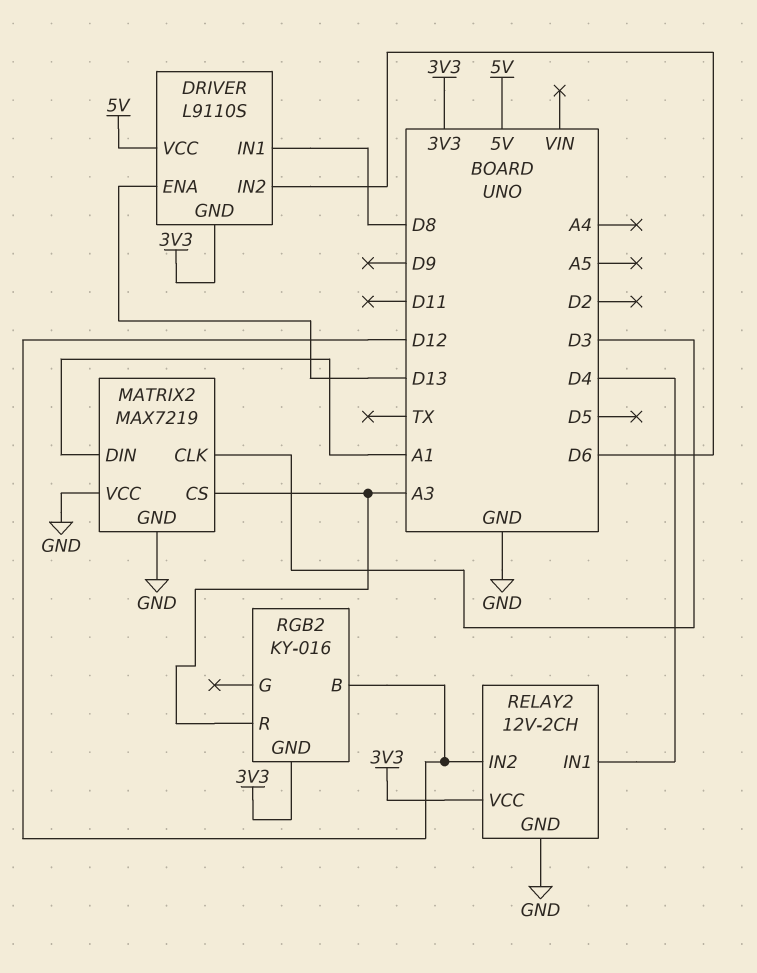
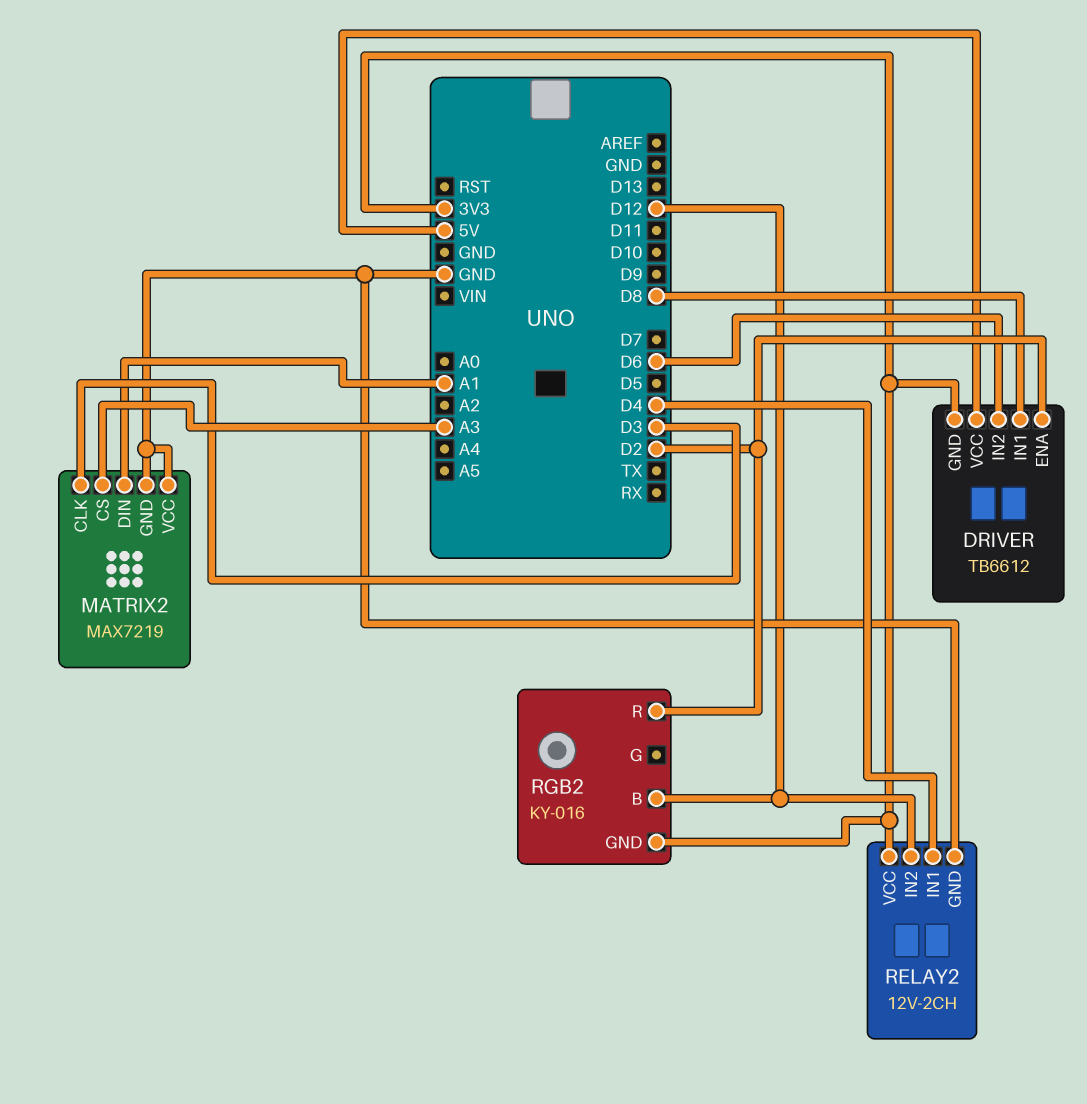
DRIVER: L9110S -> TB6612
DRIVER pin ENA: D13 -> D2
RGB2 pin R: A3 -> D2

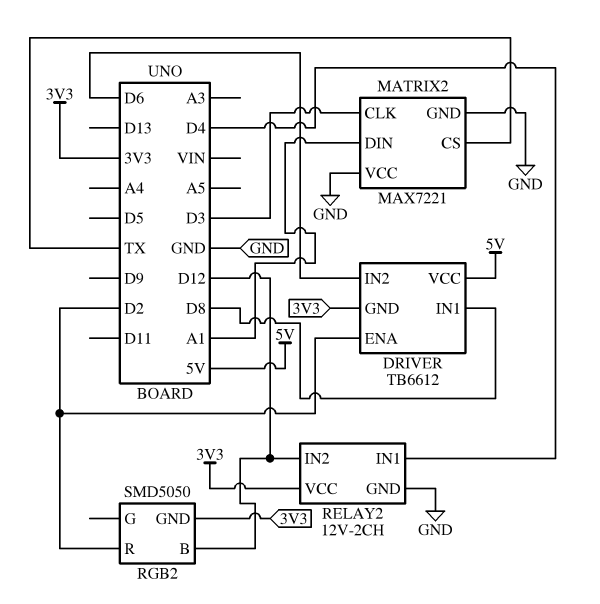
MATRIX2: MAX7219 -> MAX7221
MATRIX2 pin CS: A3 -> TX
RGB2: KY-016 -> SMD5050

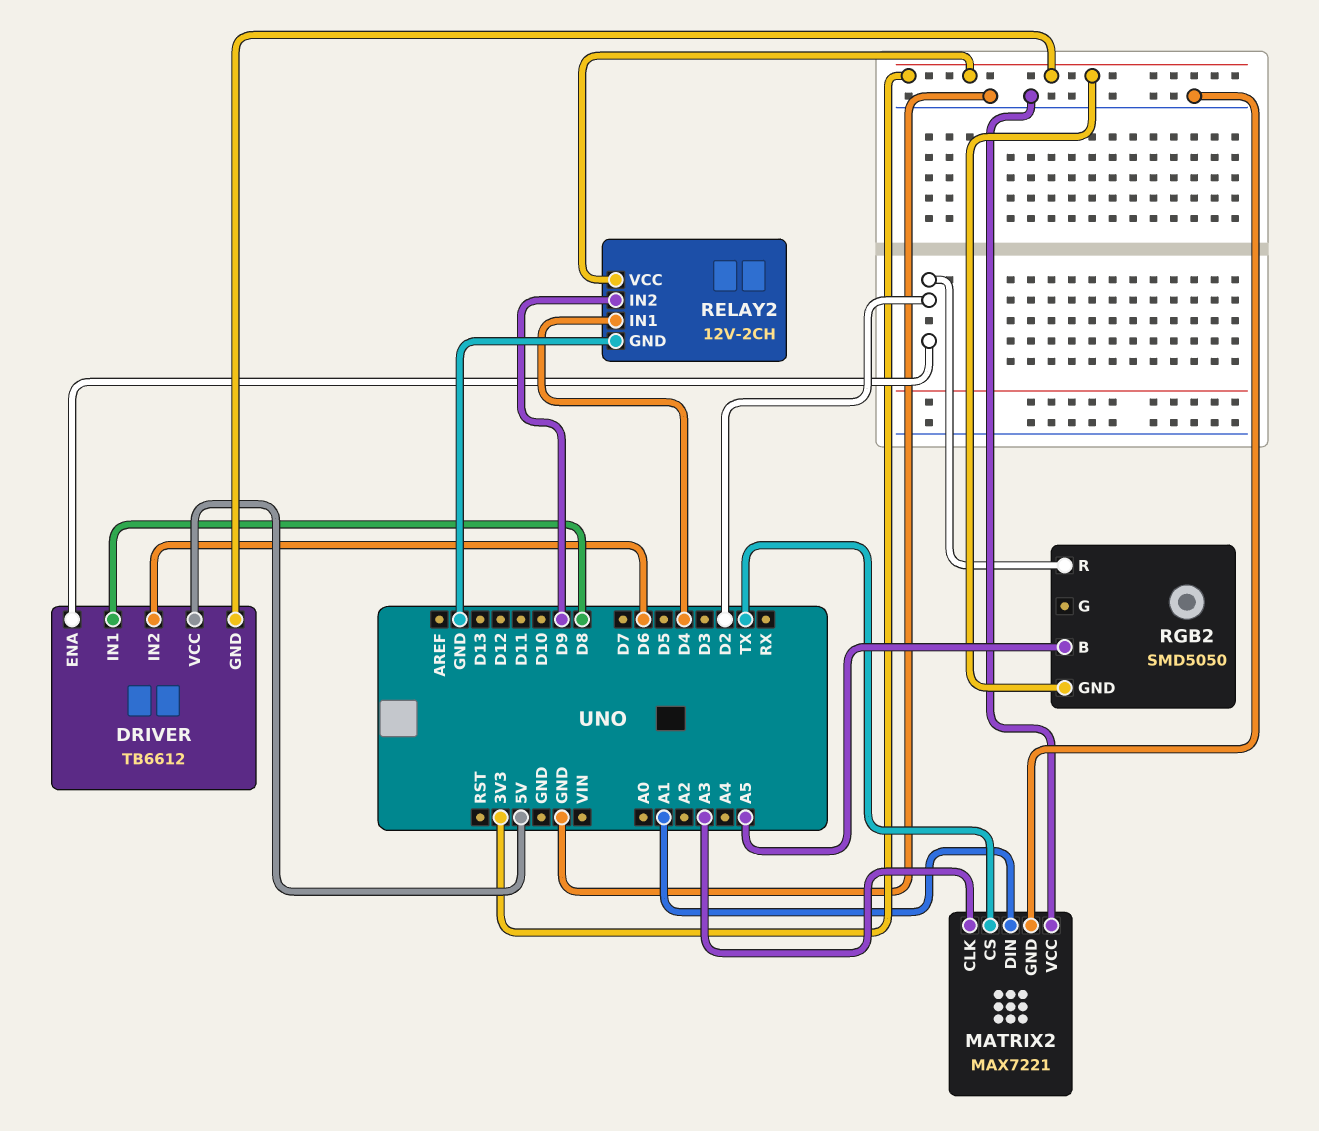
MATRIX2 pin CLK: D3 -> A3
RELAY2 pin IN2: D12 -> D9
RGB2 pin B: D12 -> A5

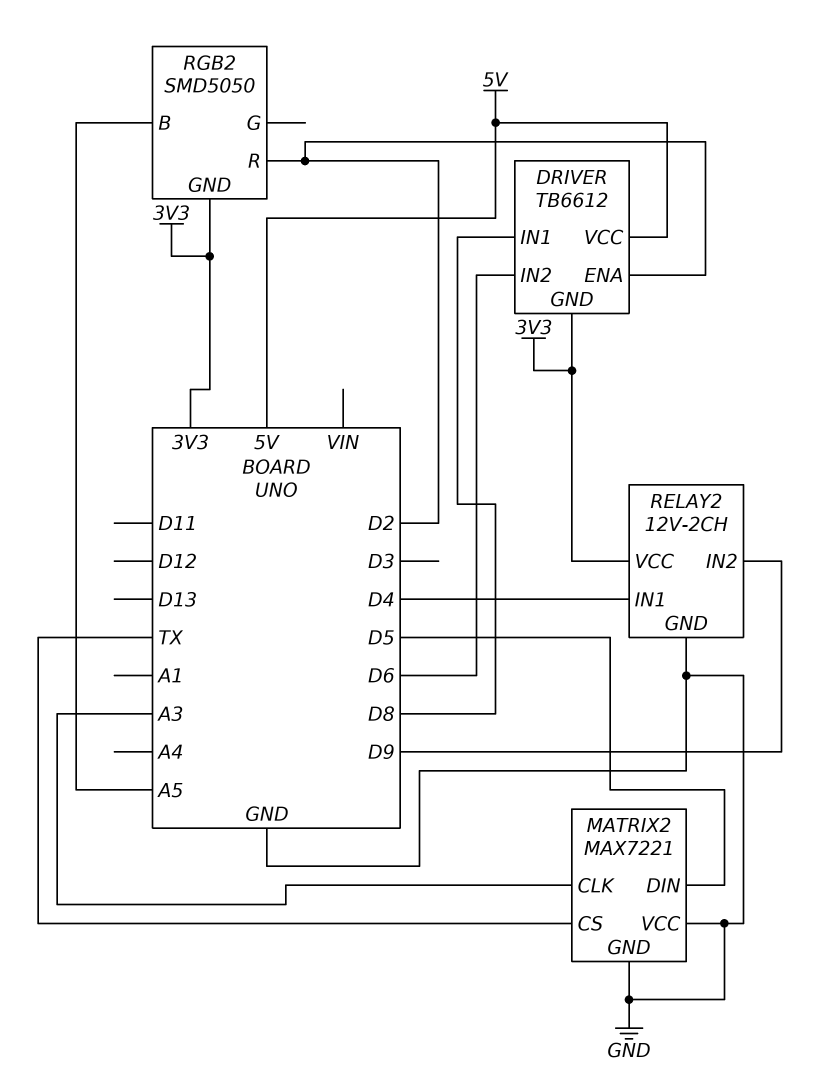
MATRIX2 pin DIN: A1 -> D5

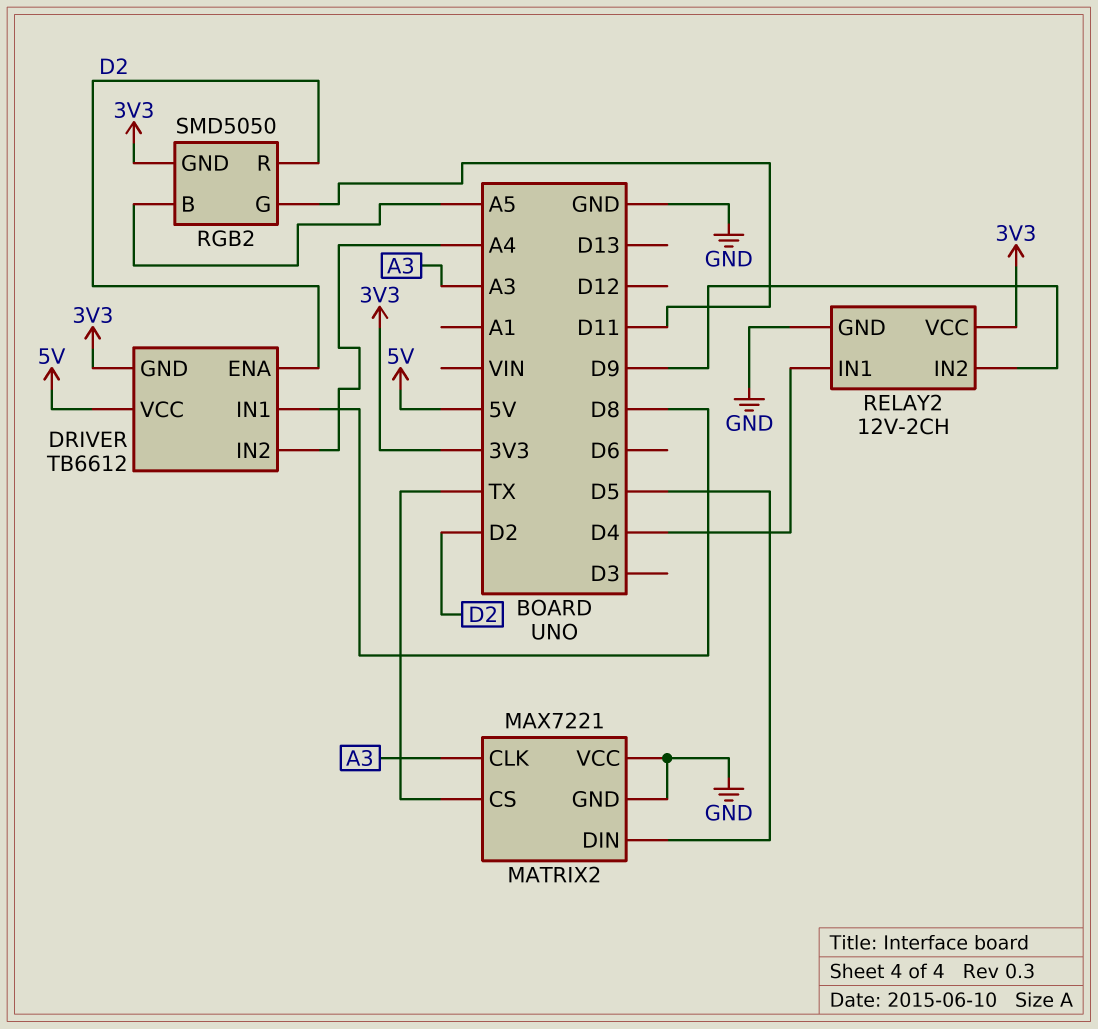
DRIVER pin IN2: D6 -> A4
RGB2 pin G: none -> D11

